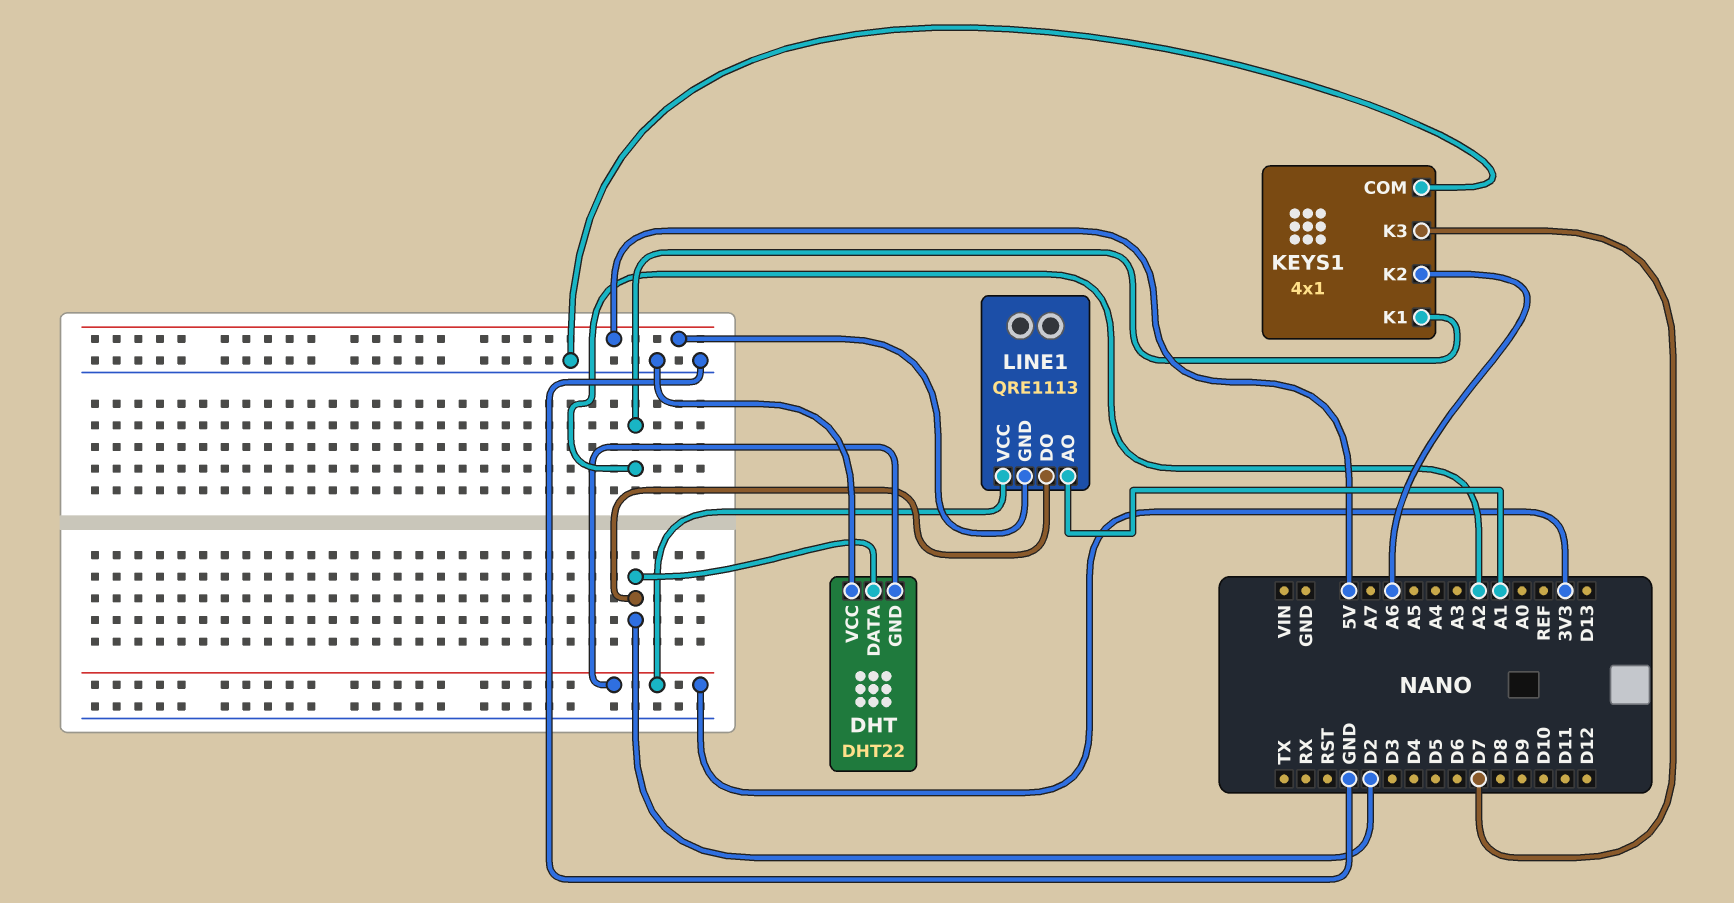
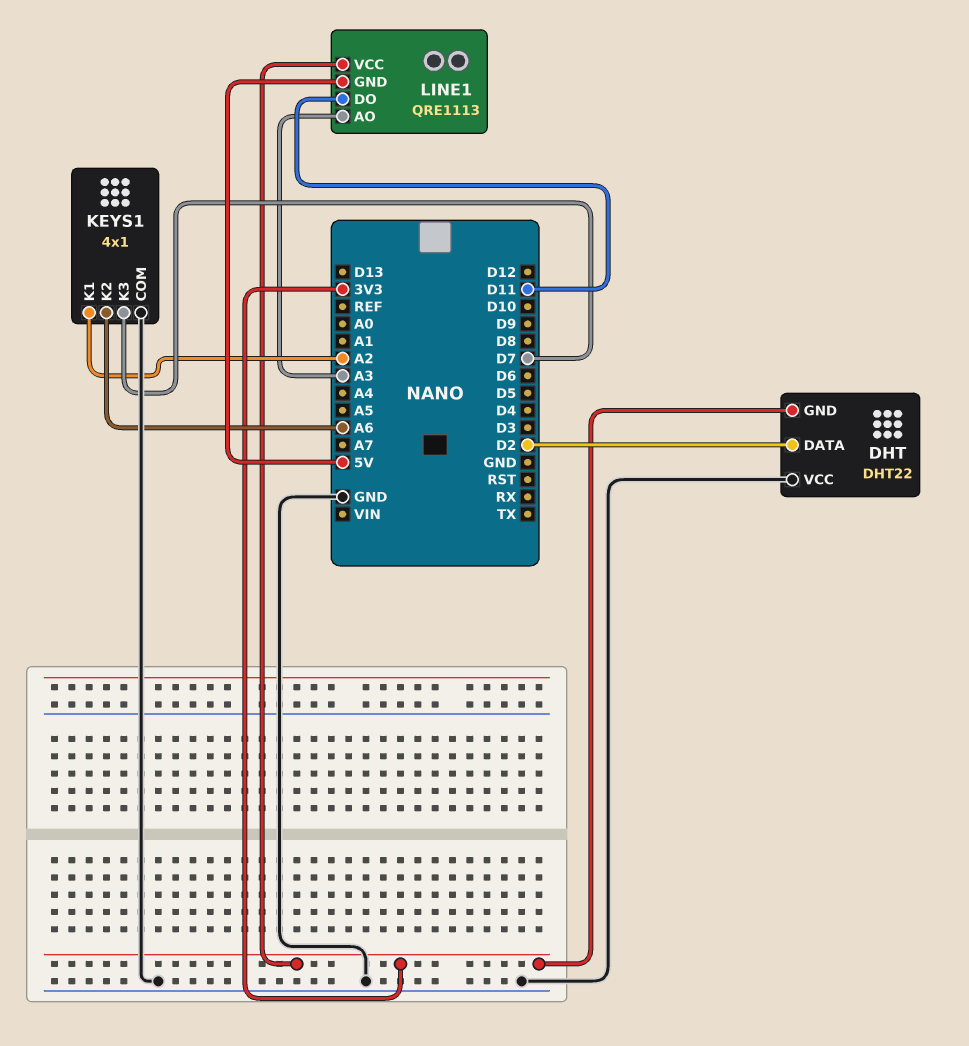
LINE1 pin AO: A1 -> A3
LINE1 pin DO: D2 -> D11

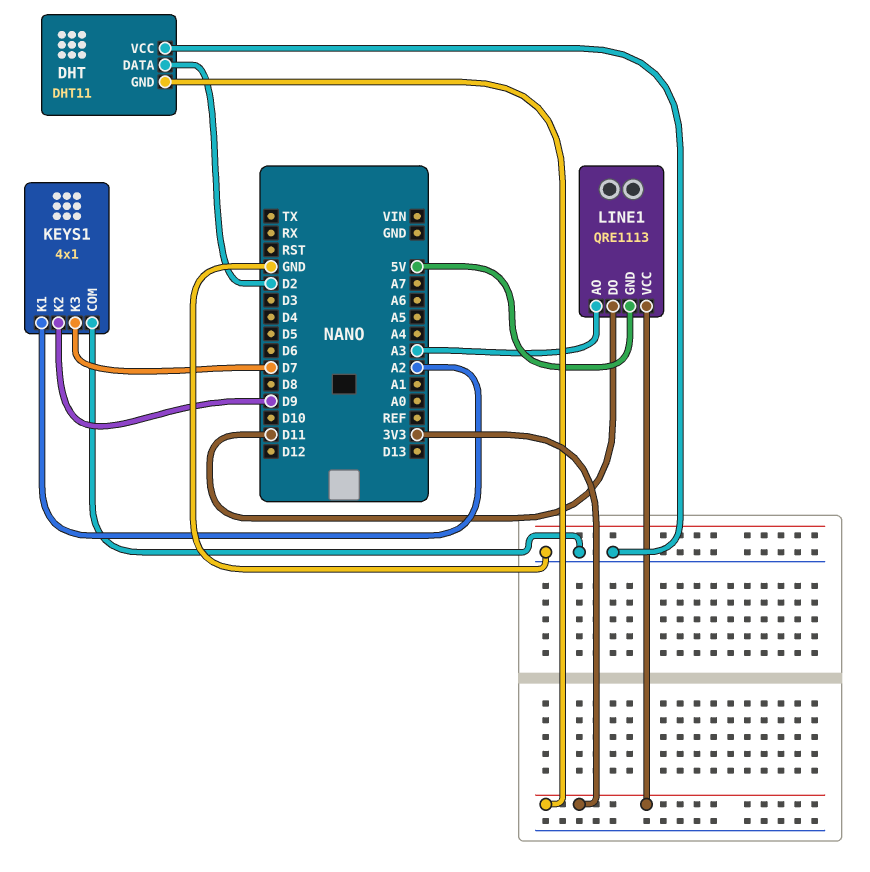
DHT: DHT22 -> DHT11
KEYS1 pin K2: A6 -> D9

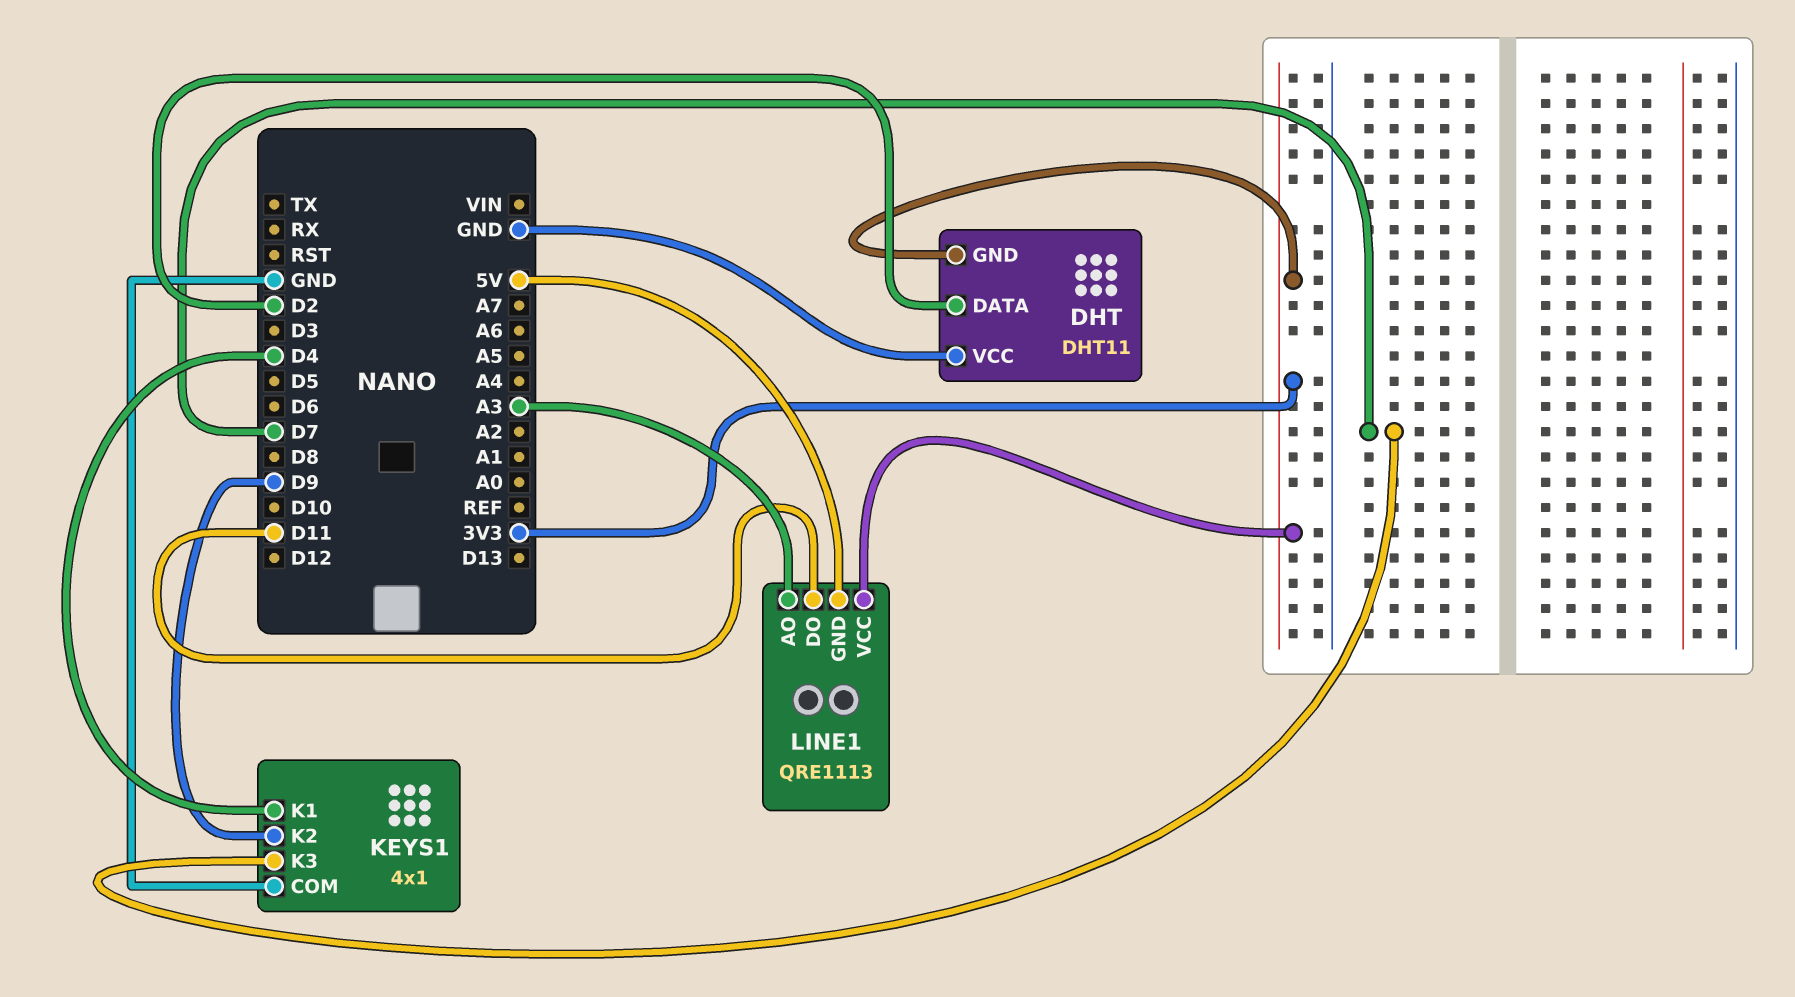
KEYS1 pin K1: A2 -> D4

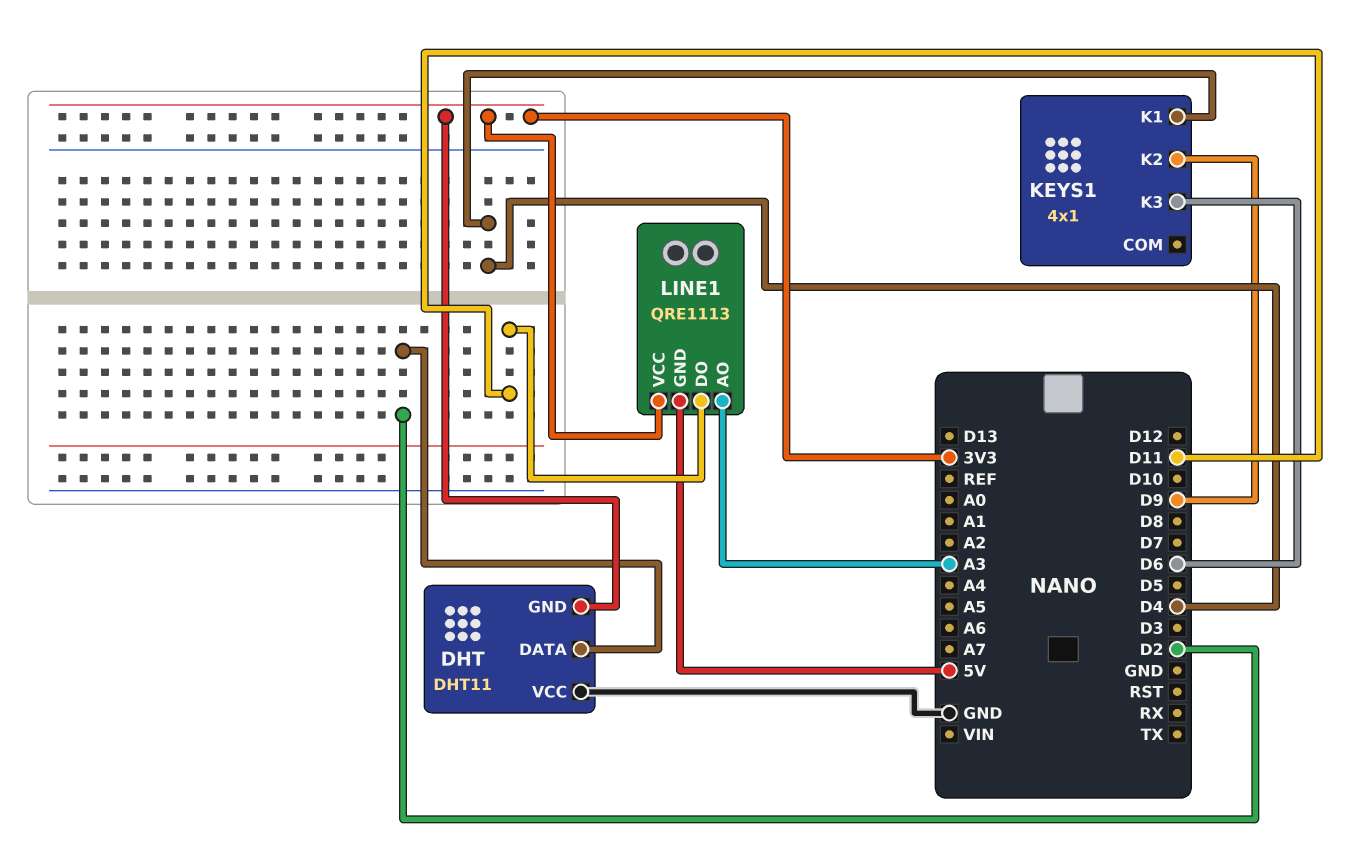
KEYS1 pin COM: GND -> none
KEYS1 pin K3: D7 -> D6

